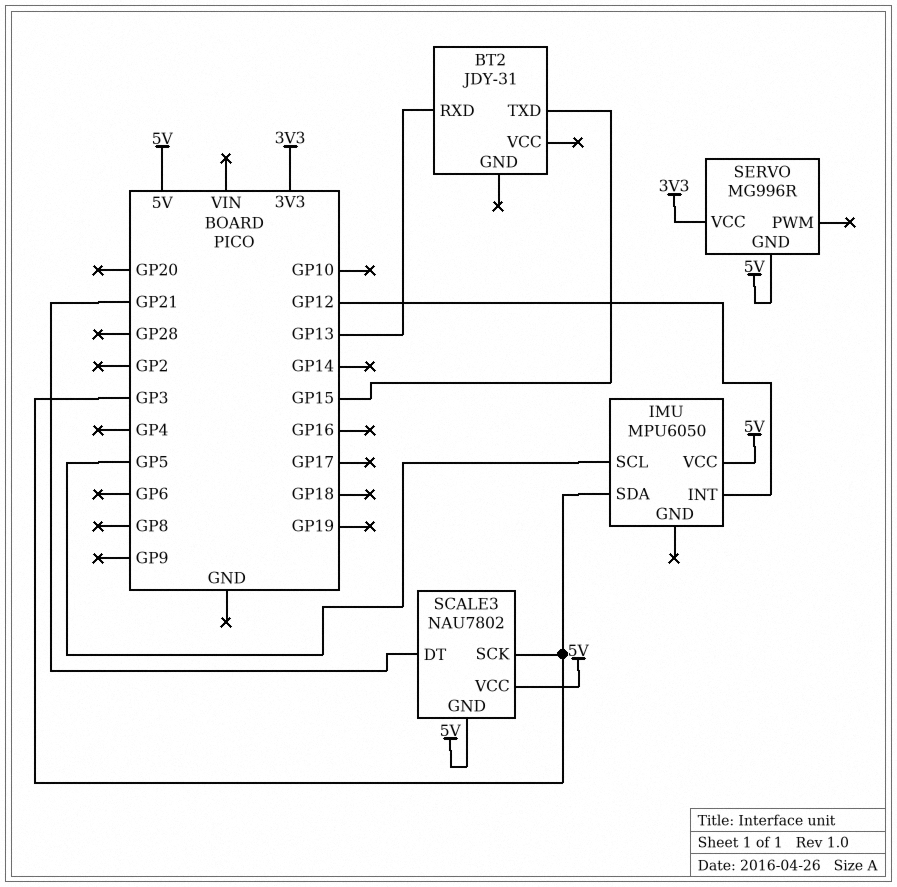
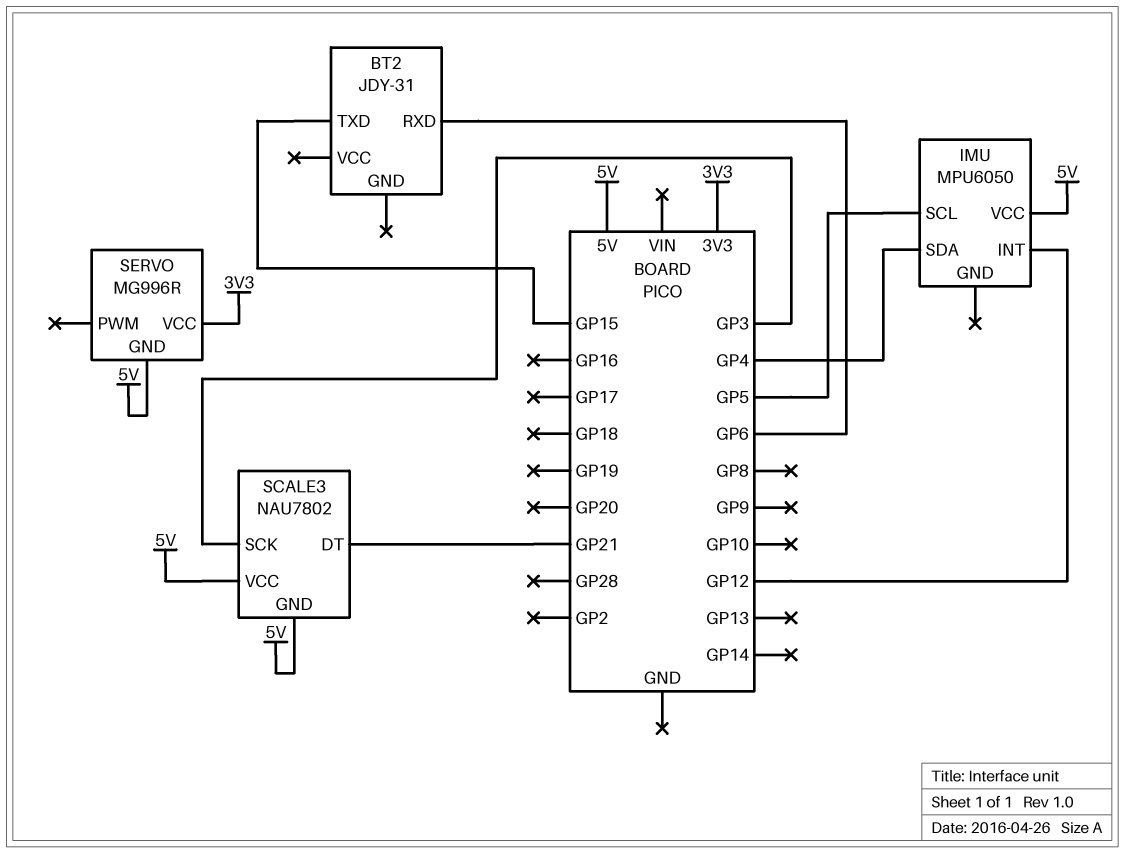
BT2 pin RXD: GP13 -> GP6
IMU pin SDA: GP3 -> GP4

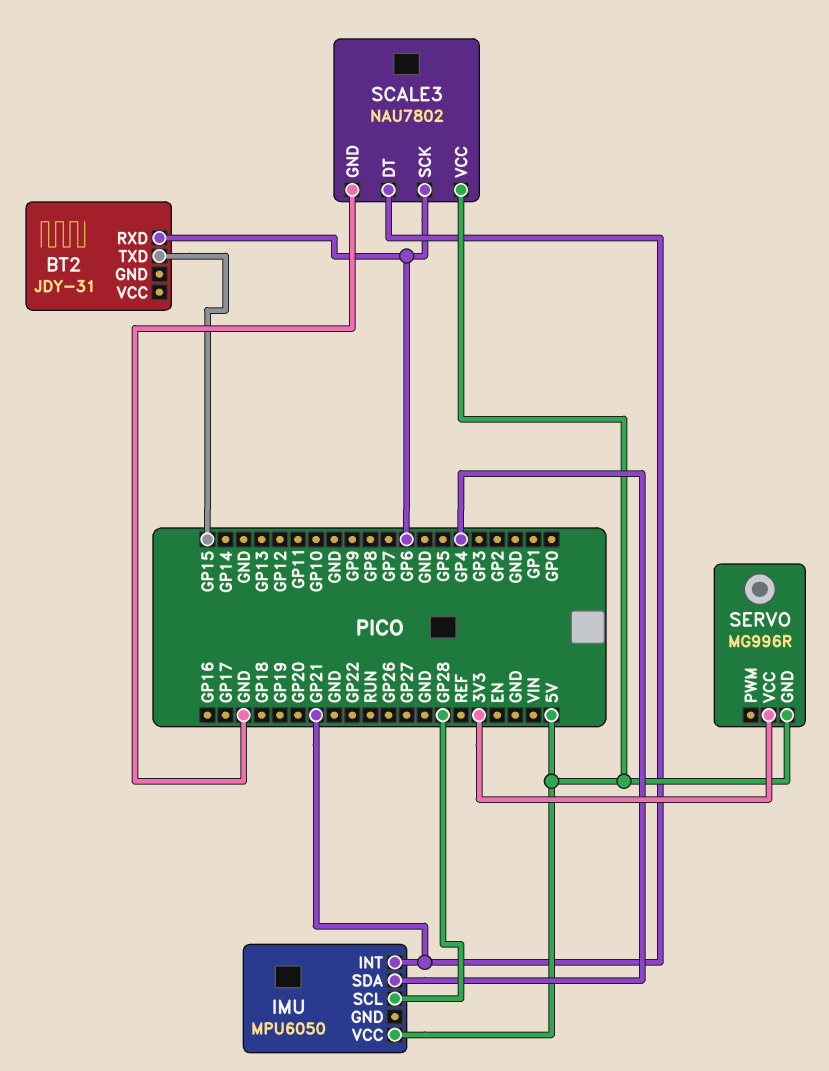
IMU pin INT: GP12 -> GP21
IMU pin SCL: GP5 -> GP28
SCALE3 pin GND: 5V -> GND
SCALE3 pin SCK: GP3 -> GP6

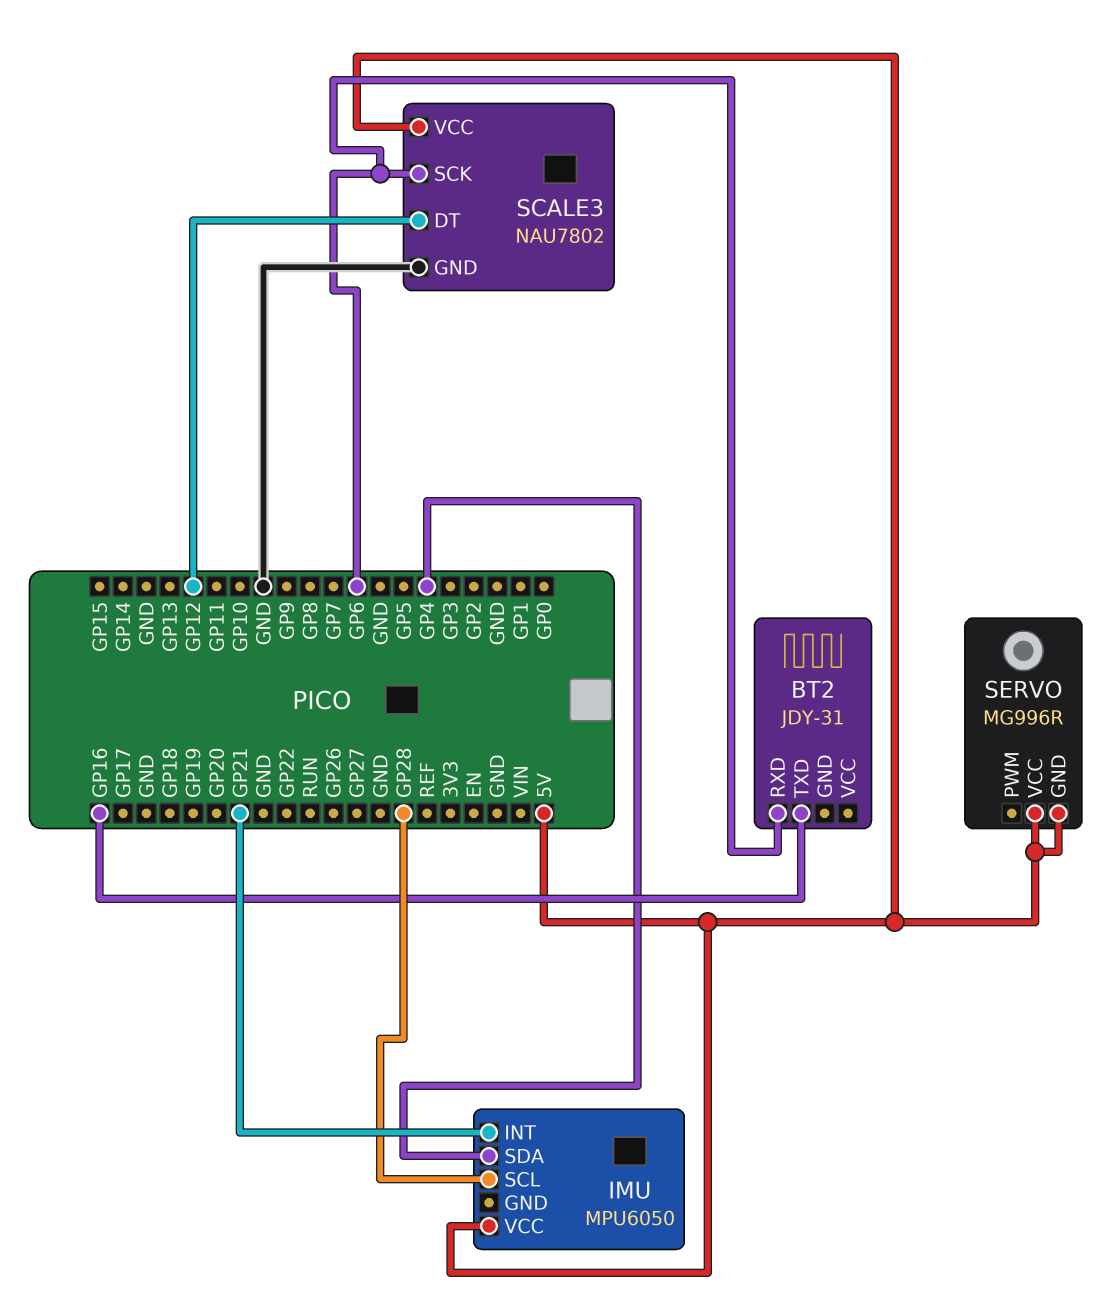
BT2 pin TXD: GP15 -> GP16
SCALE3 pin DT: GP21 -> GP12
SERVO pin VCC: 3V3 -> 5V

